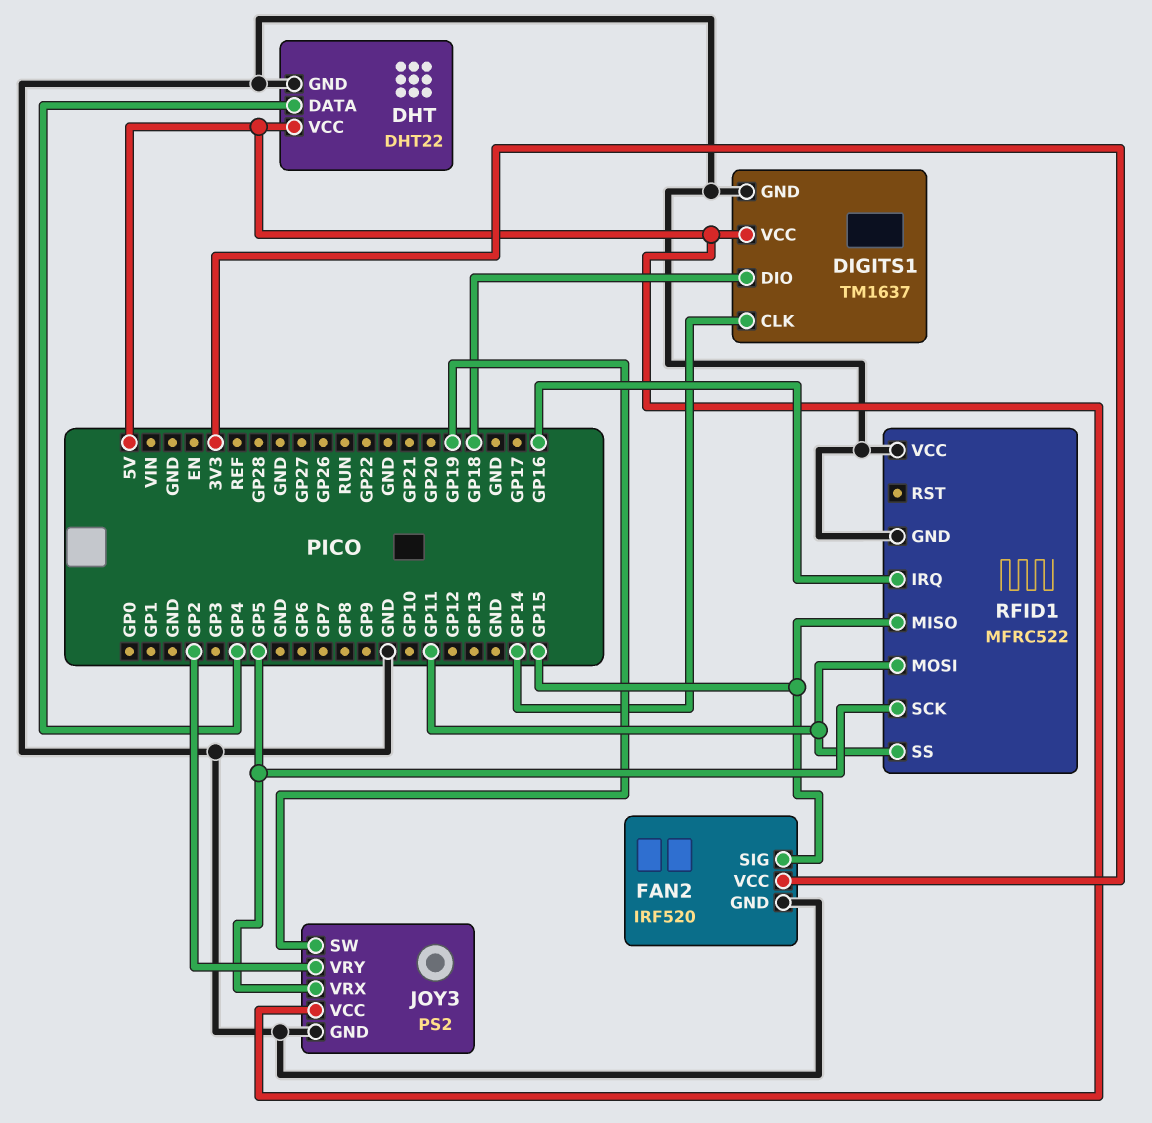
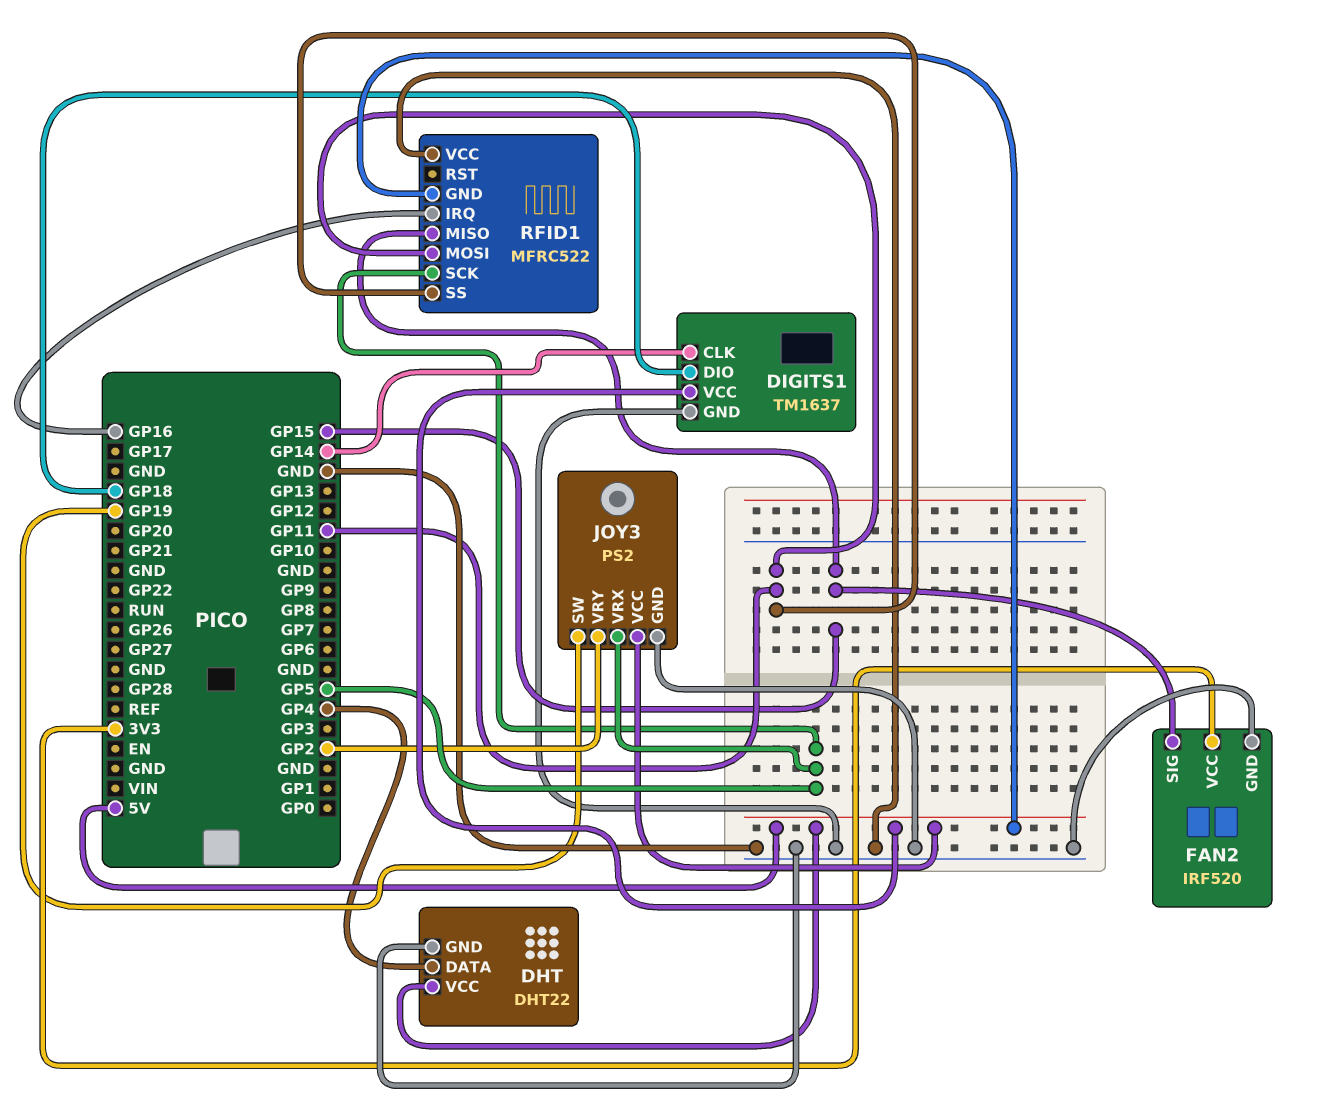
RFID1 pin GND: GND -> 5V

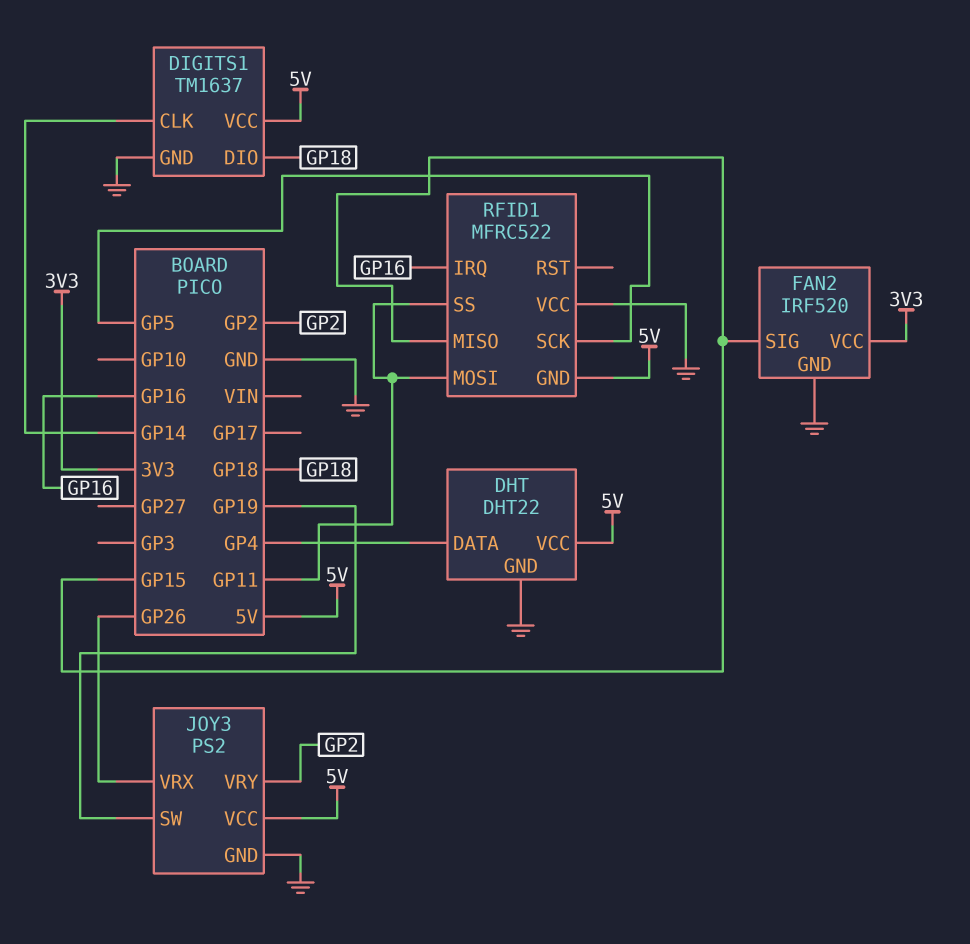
JOY3 pin VRX: GP5 -> GP26

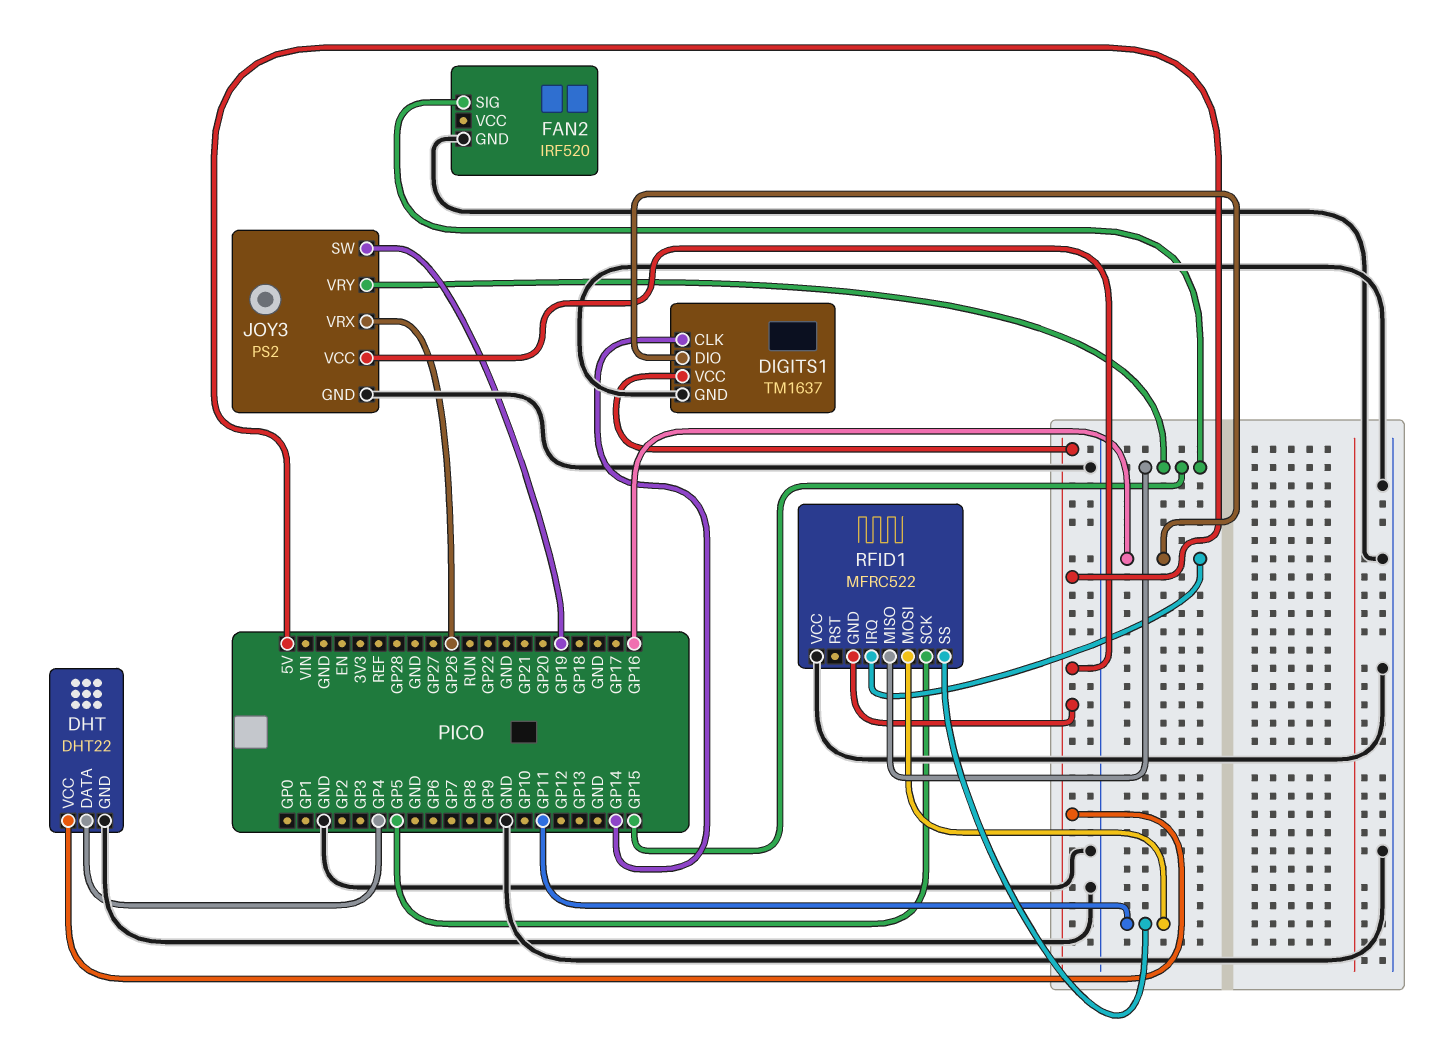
DIGITS1 pin DIO: GP18 -> GP16
FAN2 pin VCC: 3V3 -> none
JOY3 pin VRY: GP2 -> GP15

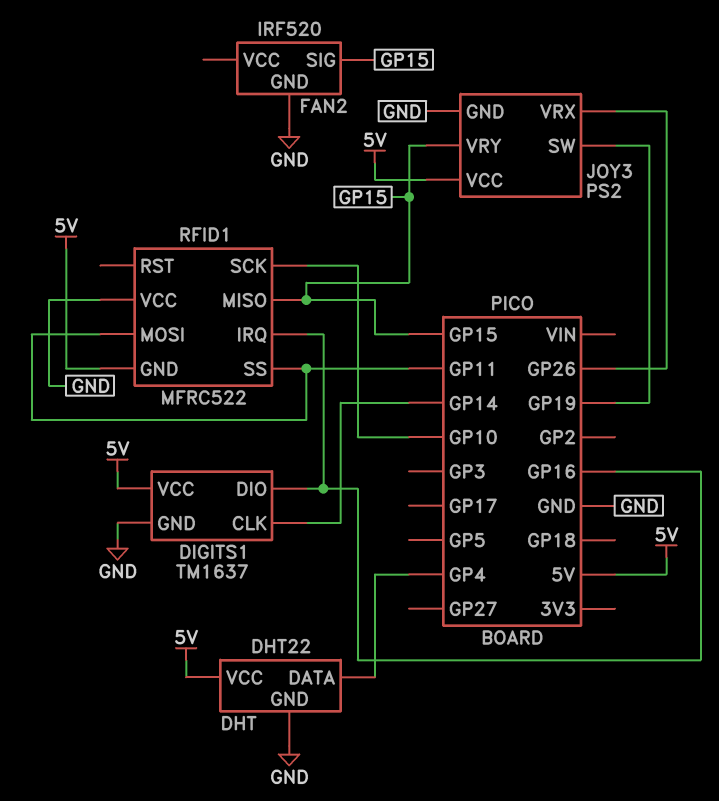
RFID1 pin SCK: GP5 -> GP10

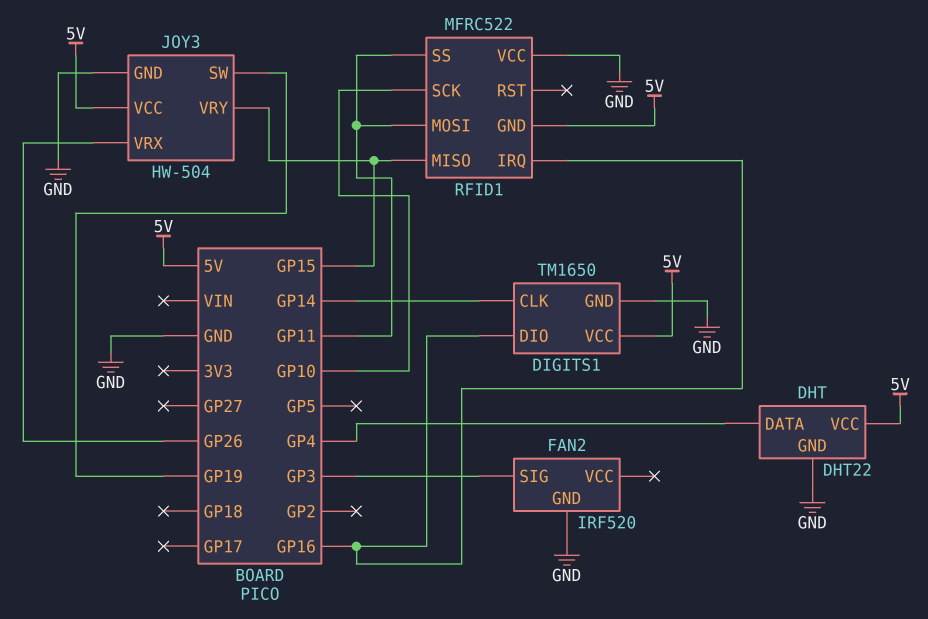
DIGITS1: TM1637 -> TM1650
FAN2 pin SIG: GP15 -> GP3
JOY3: PS2 -> HW-504

